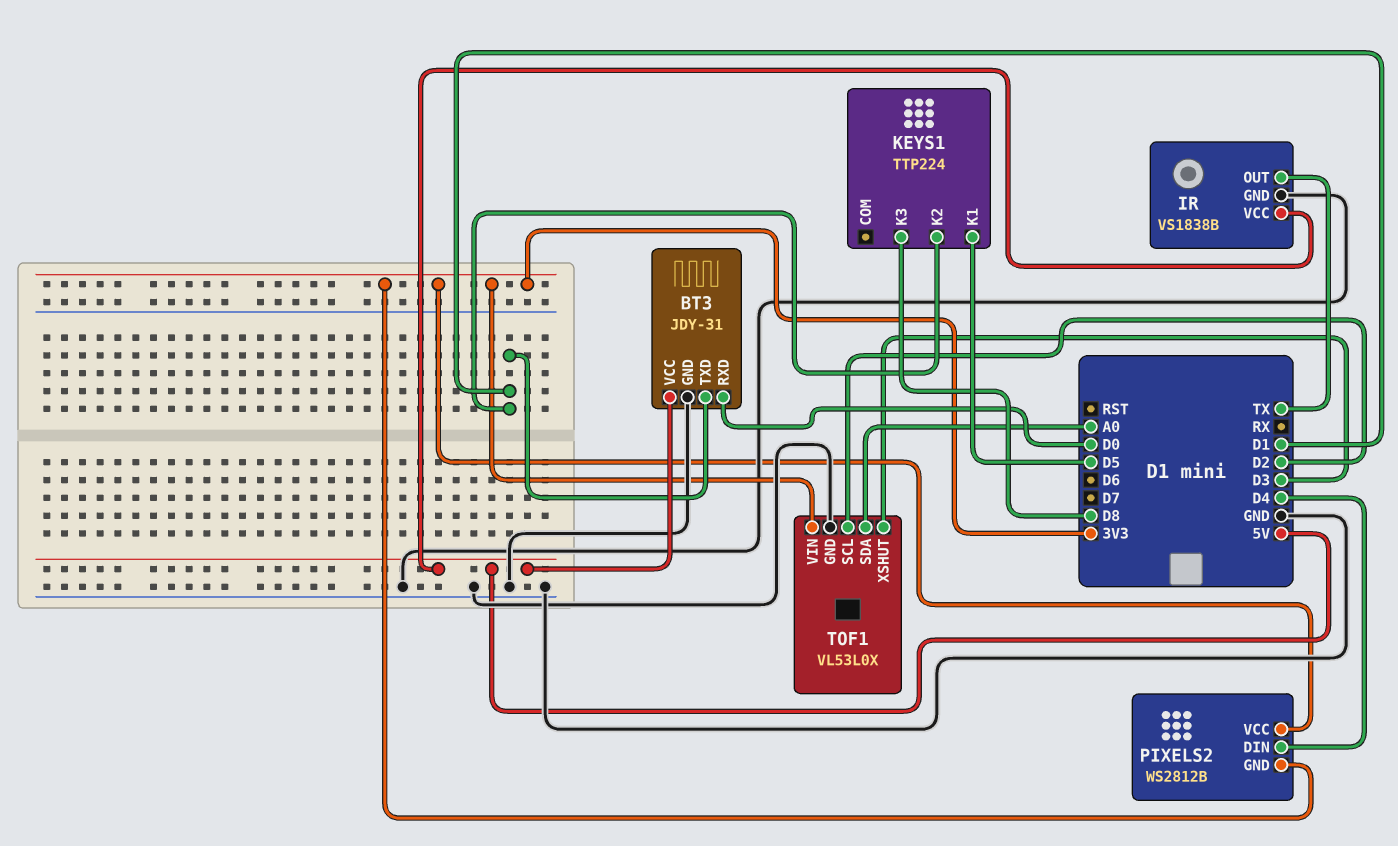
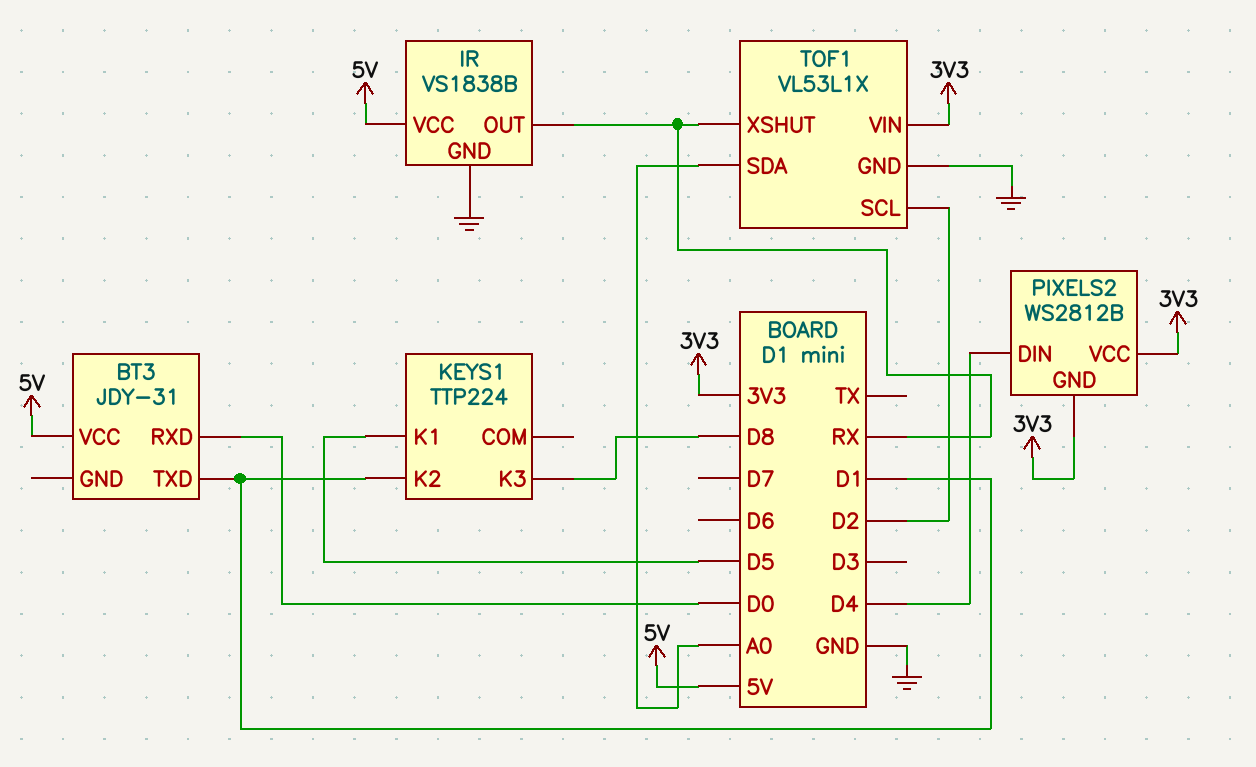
BT3 pin GND: GND -> none
IR pin OUT: TX -> RX
TOF1: VL53L0X -> VL53L1X
TOF1 pin XSHUT: D3 -> RX

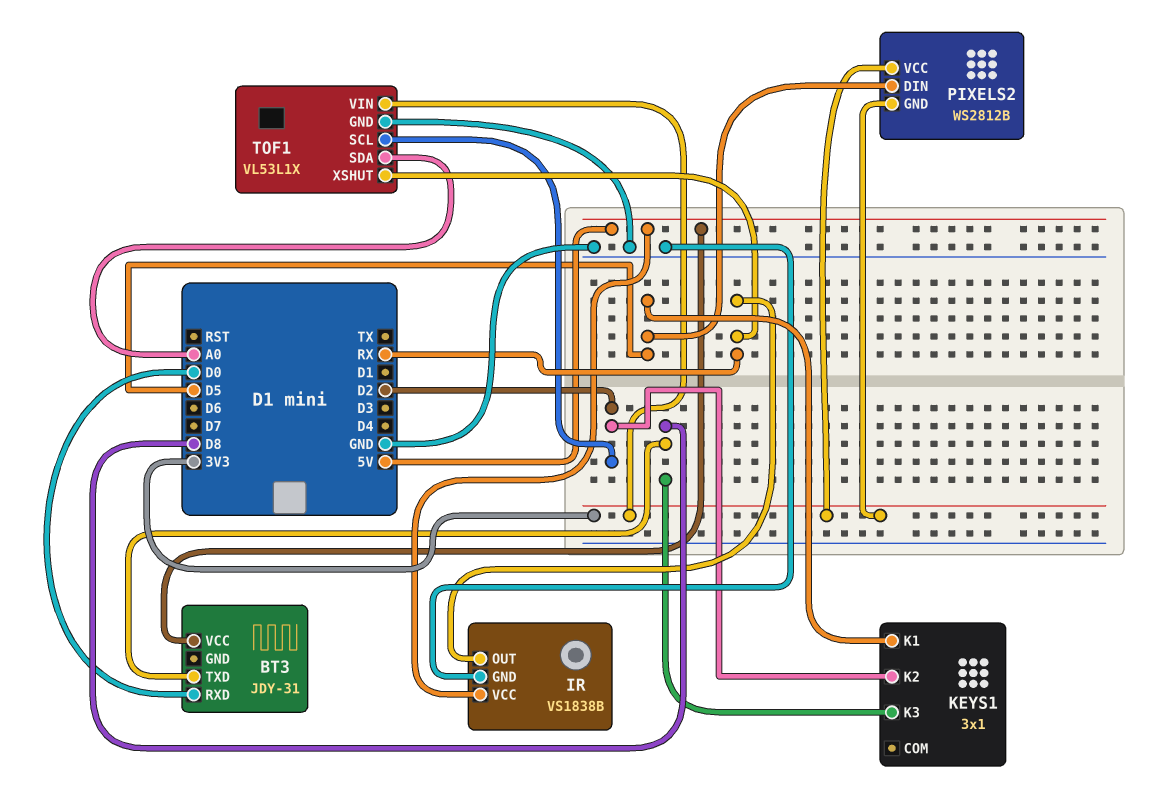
BT3 pin TXD: D1 -> D8
KEYS1: TTP224 -> 3x1
KEYS1 pin K2: D1 -> D2
PIXELS2 pin DIN: D4 -> D5

